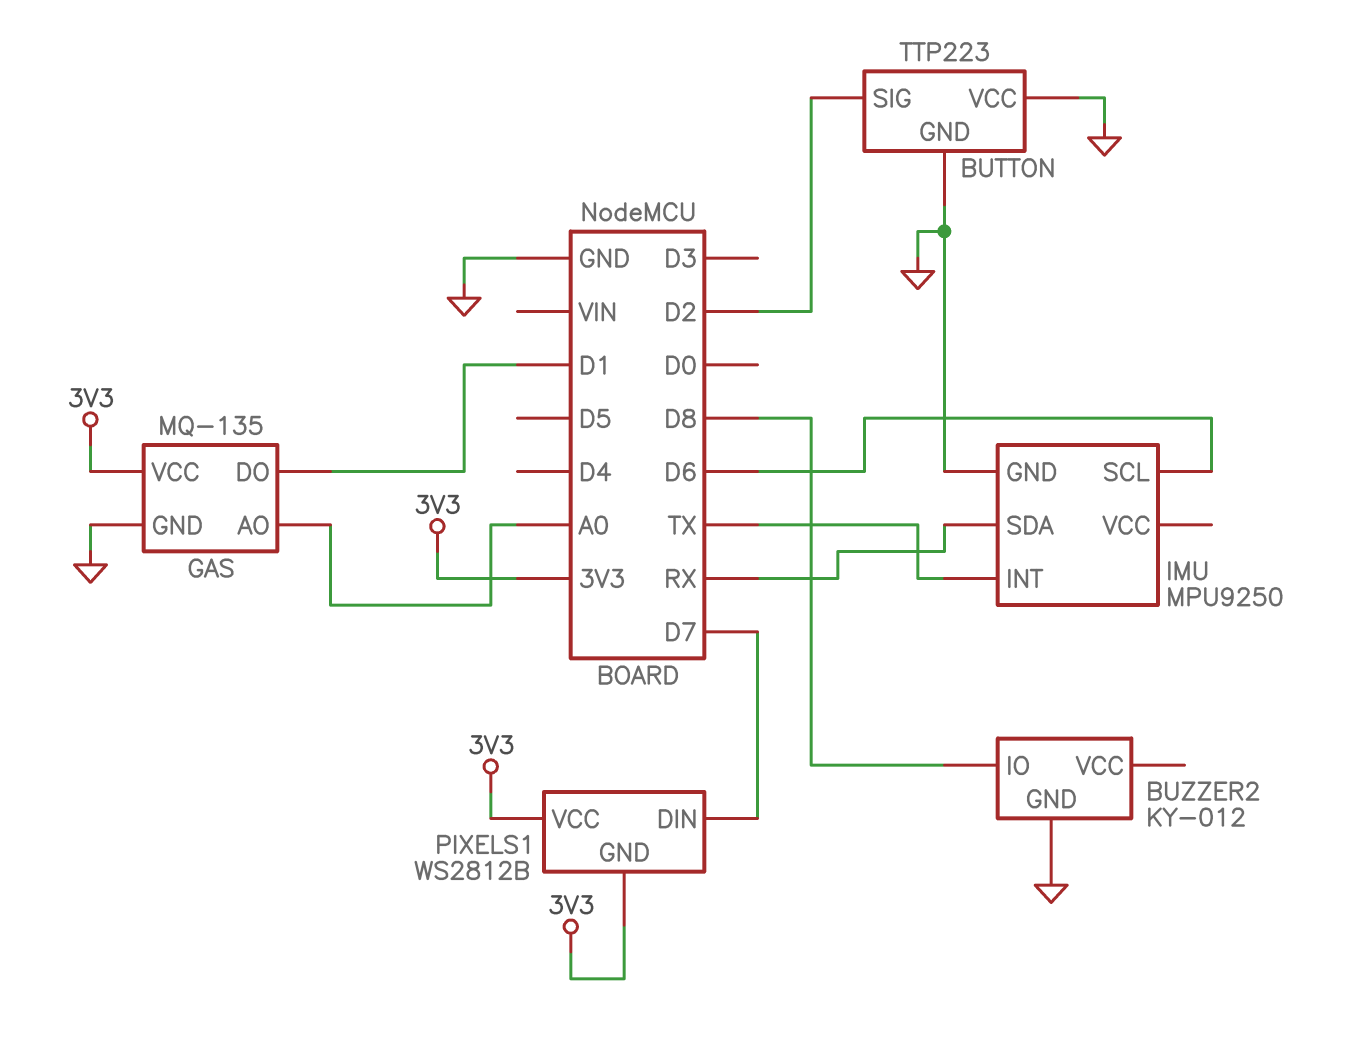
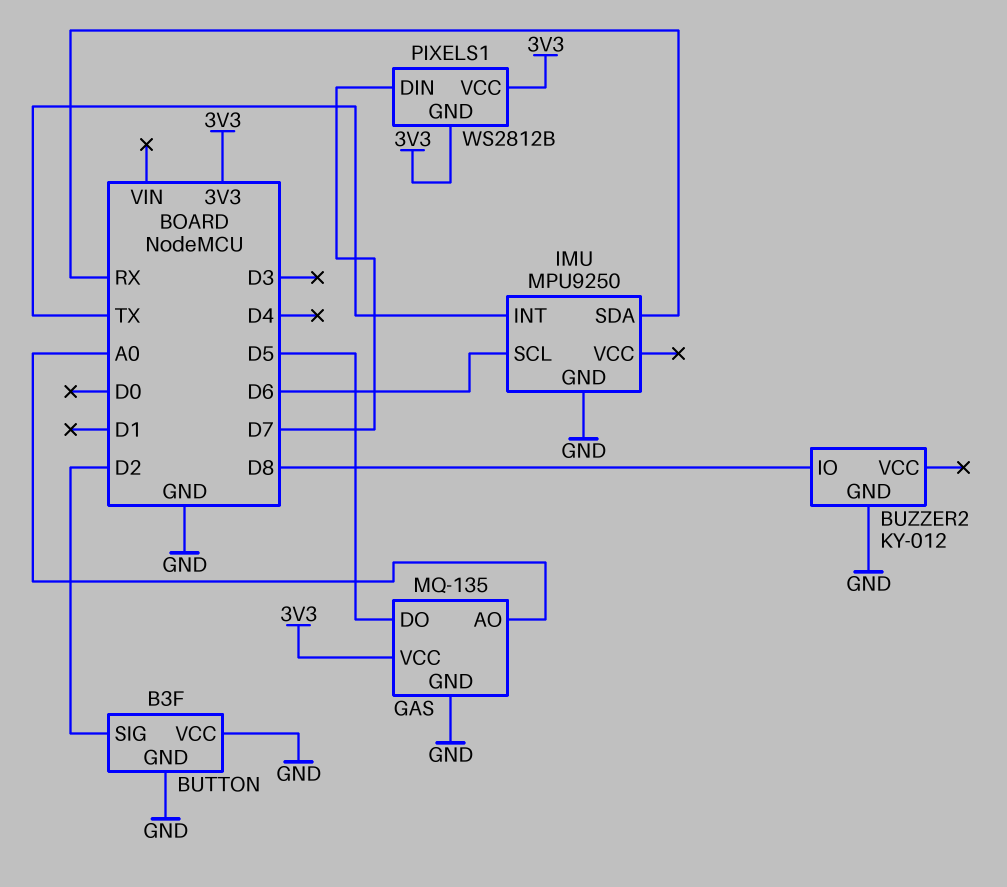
BUTTON: TTP223 -> B3F
GAS pin DO: D1 -> D5

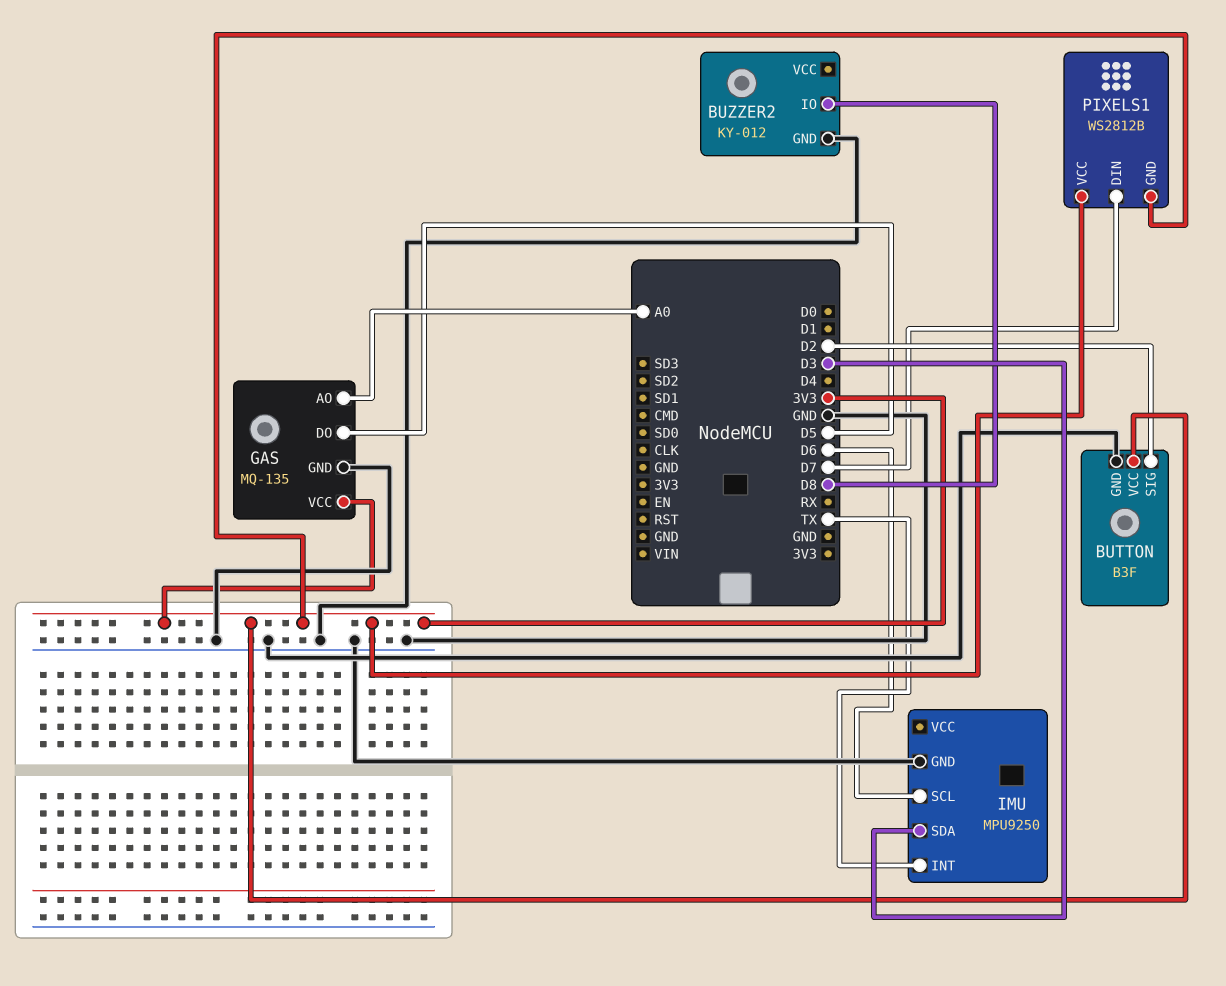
BUTTON pin VCC: GND -> 3V3
IMU pin SDA: RX -> D3

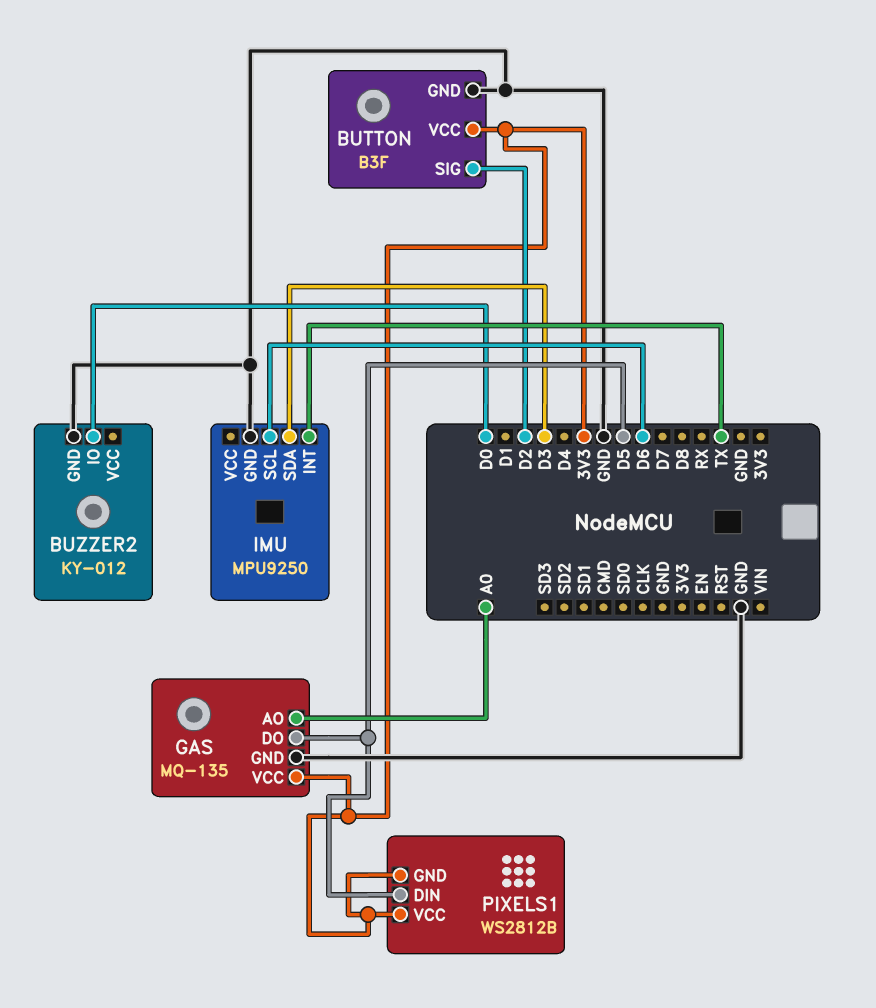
BUZZER2 pin IO: D8 -> D0
PIXELS1 pin DIN: D7 -> D5

